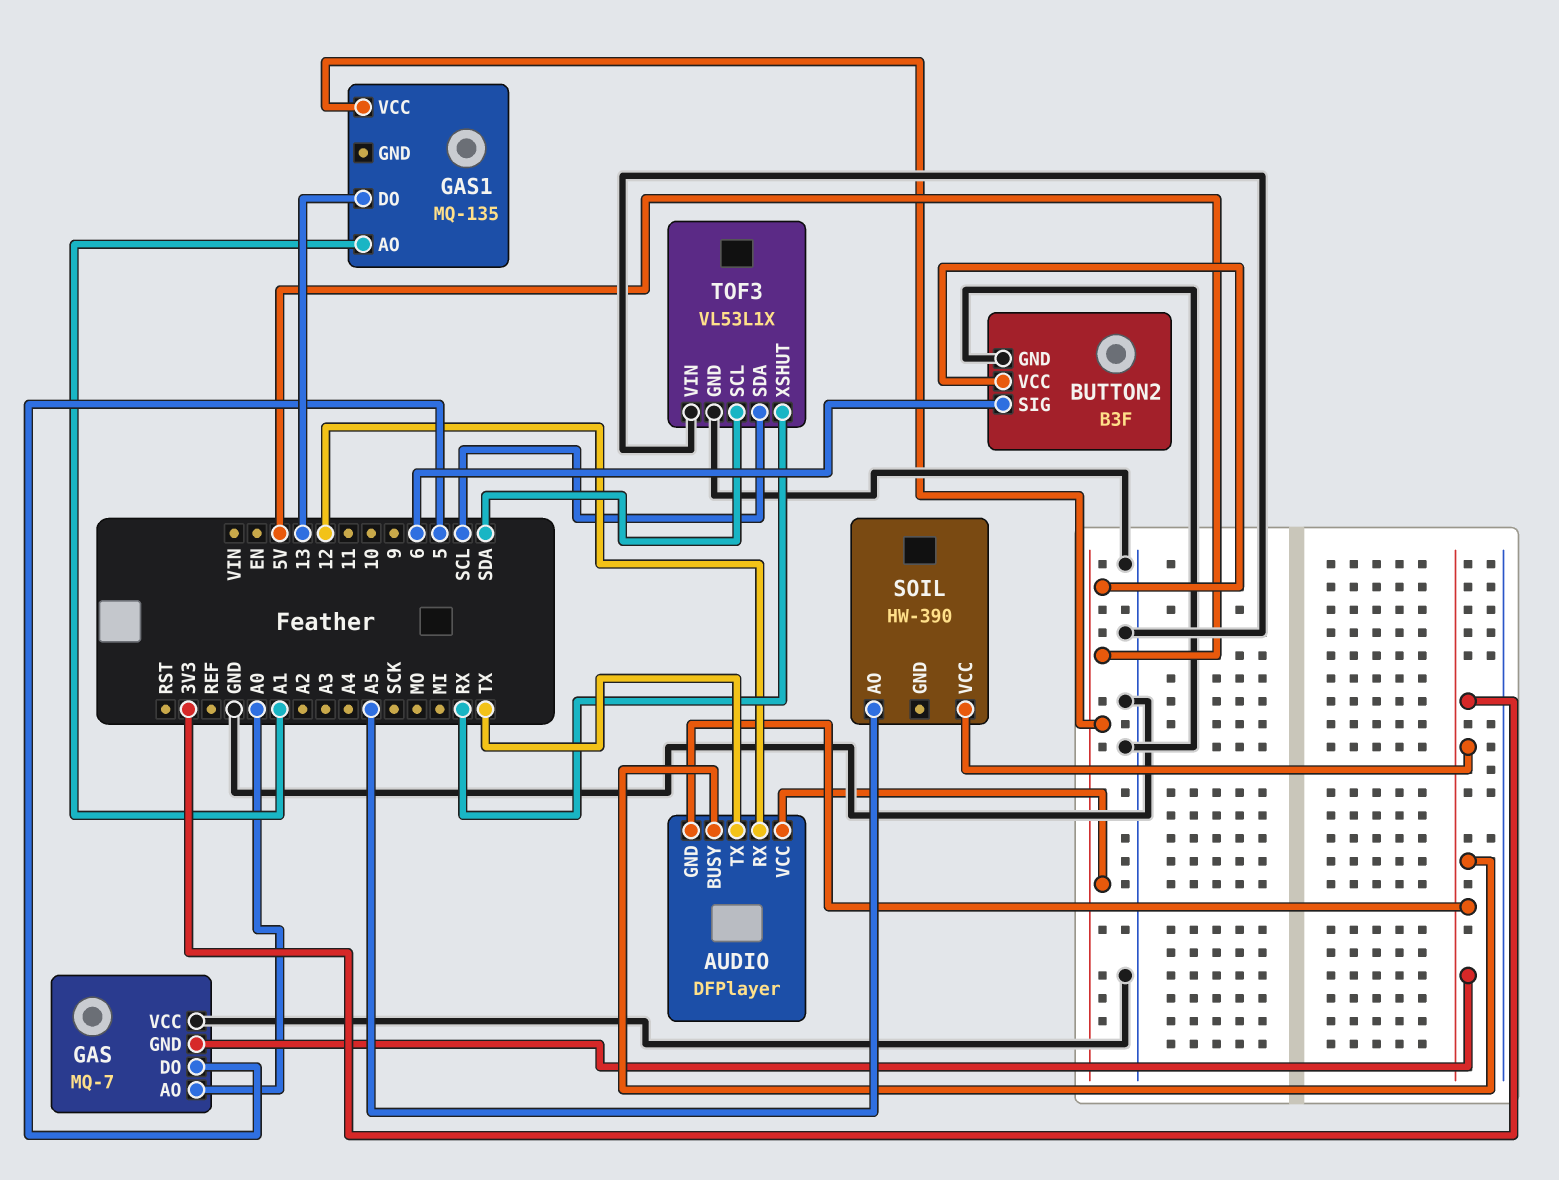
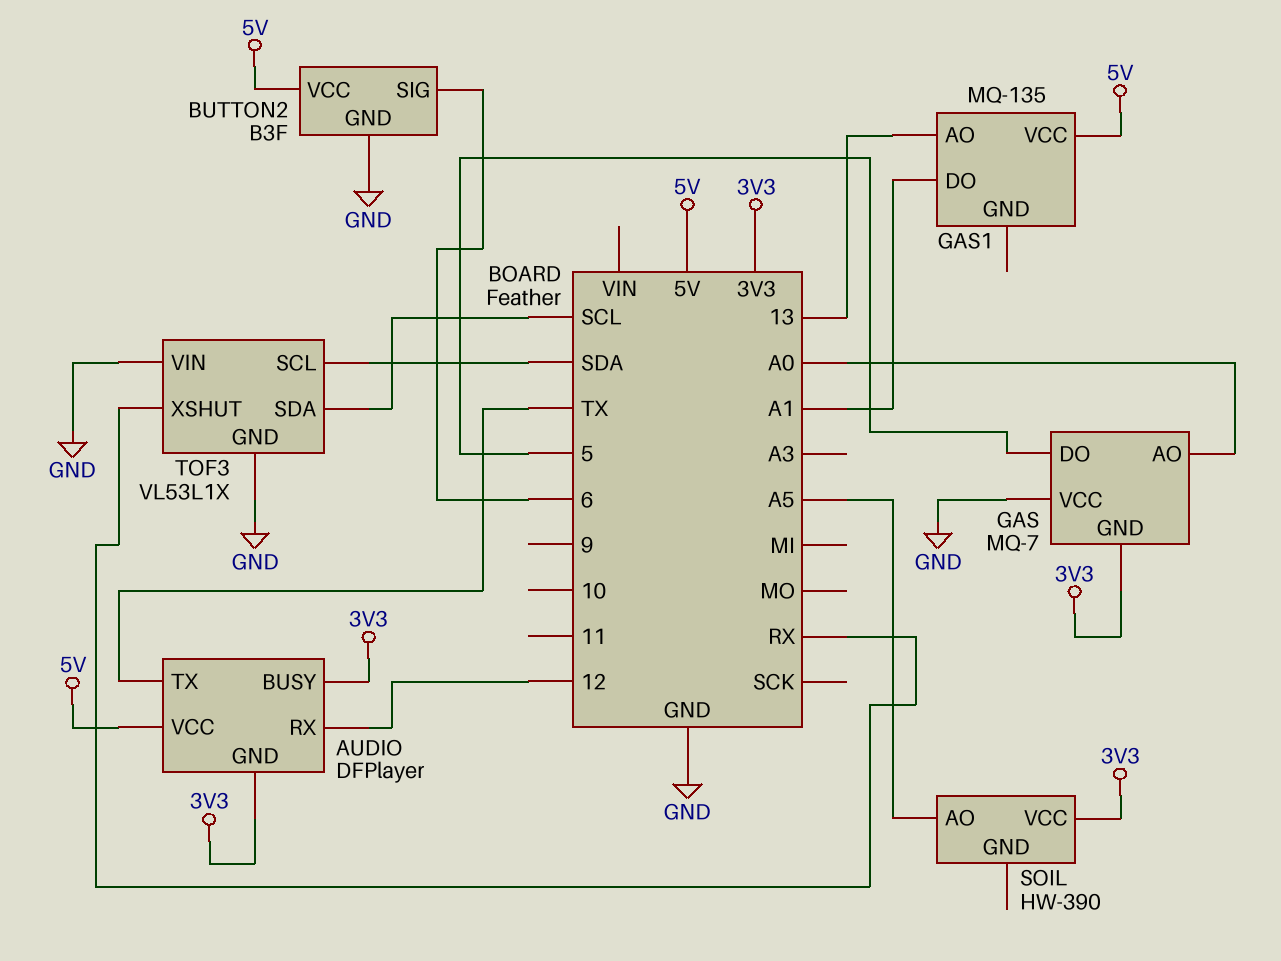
GAS1 pin AO: A1 -> 13
GAS1 pin DO: 13 -> A1

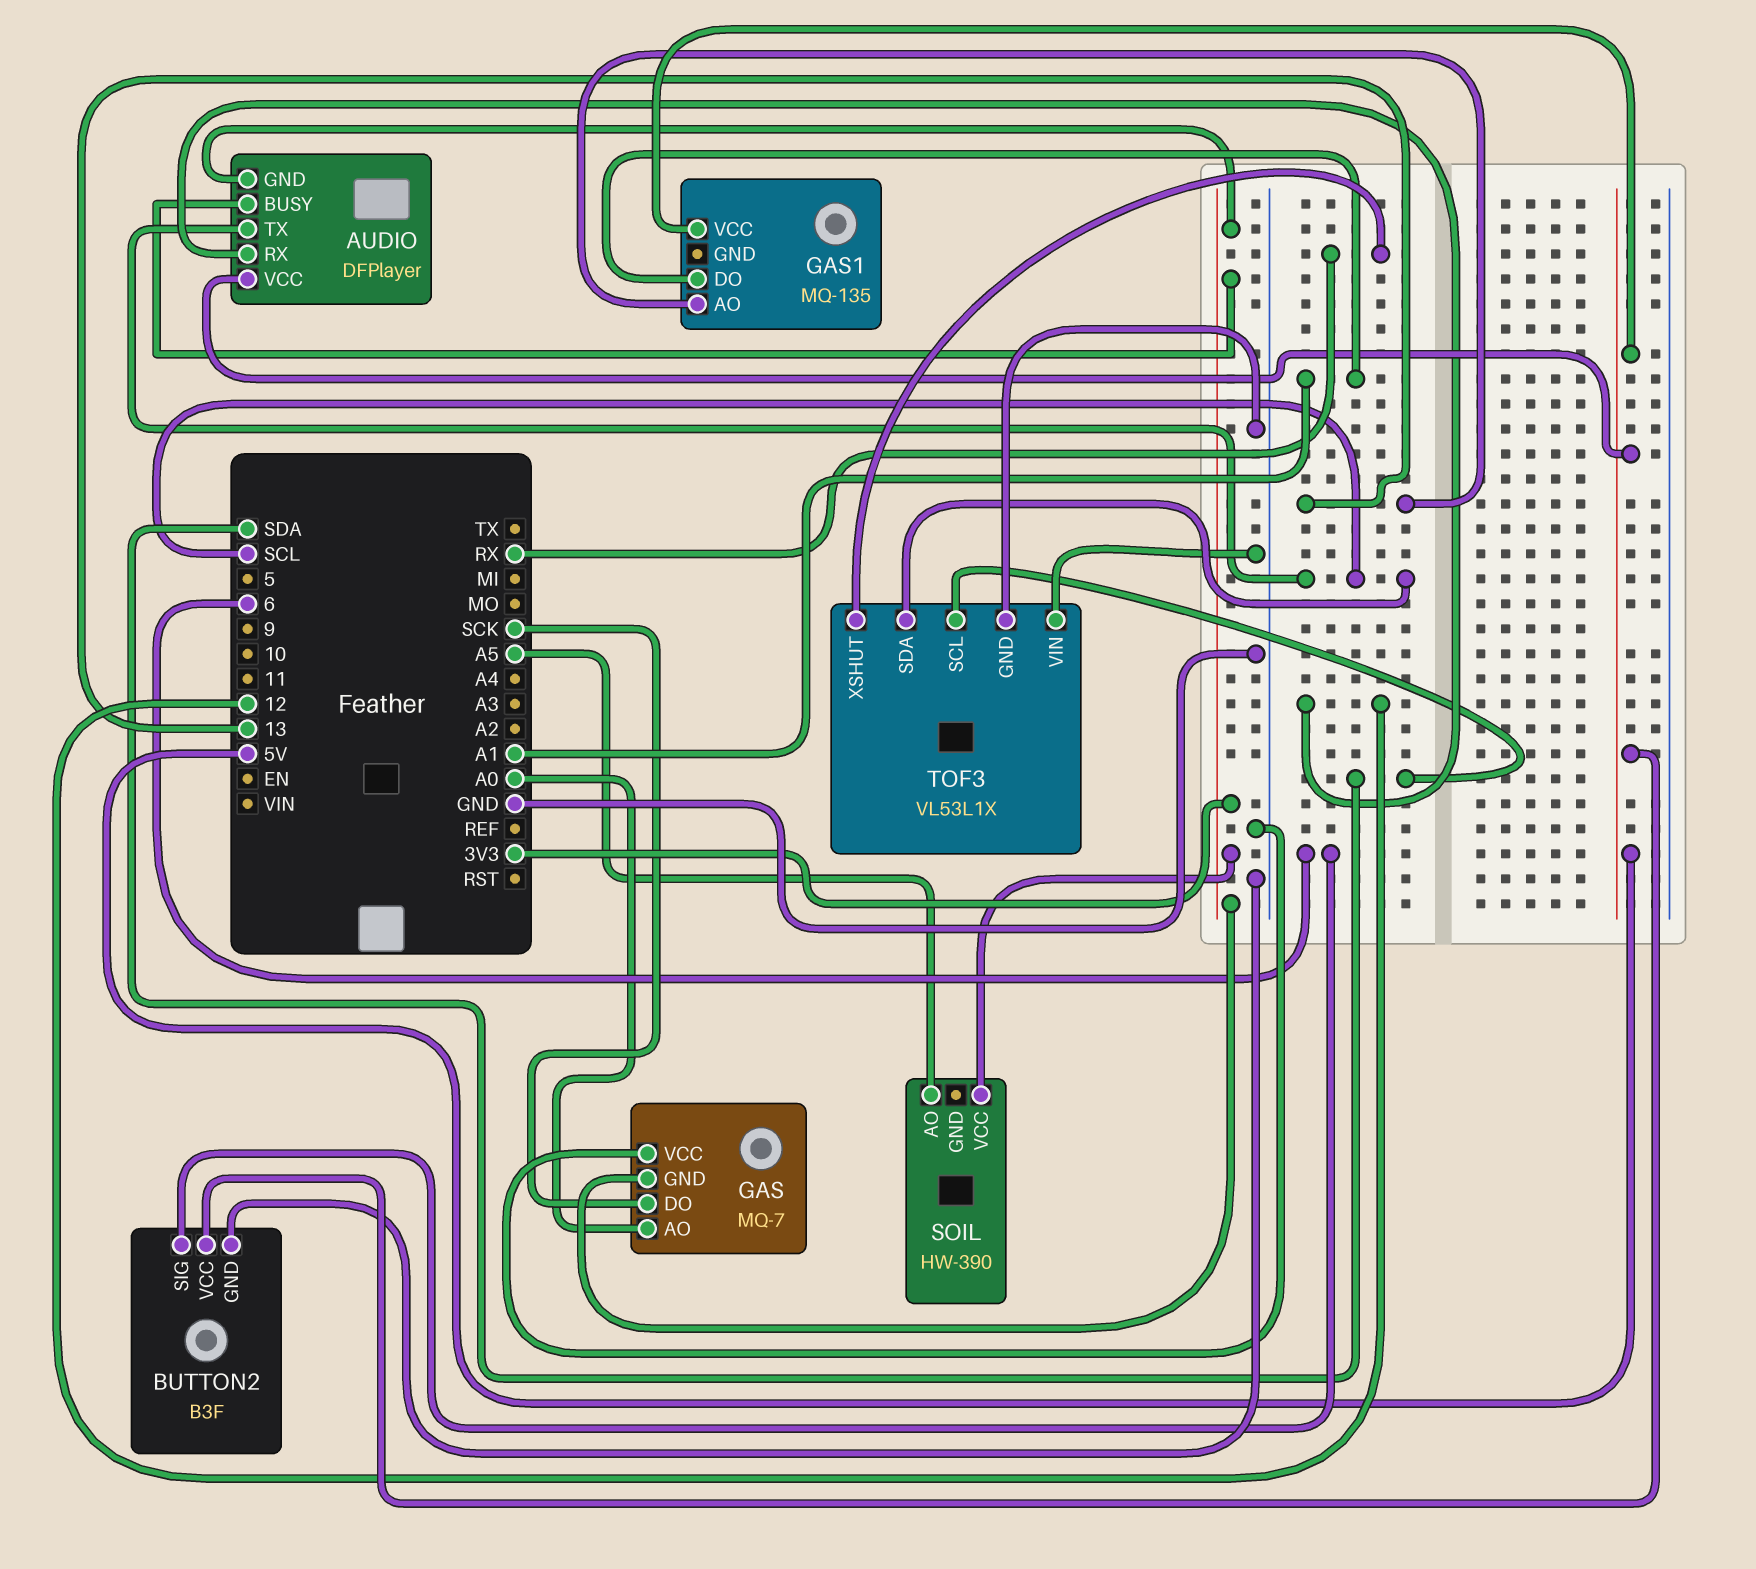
AUDIO pin TX: TX -> SCL
GAS pin DO: 5 -> SCK

